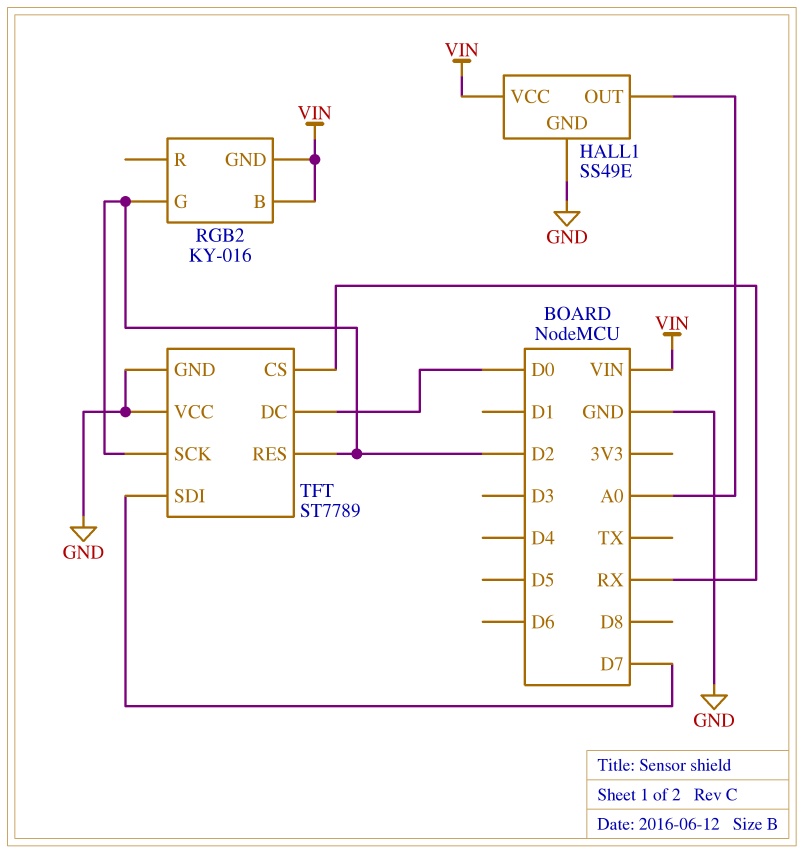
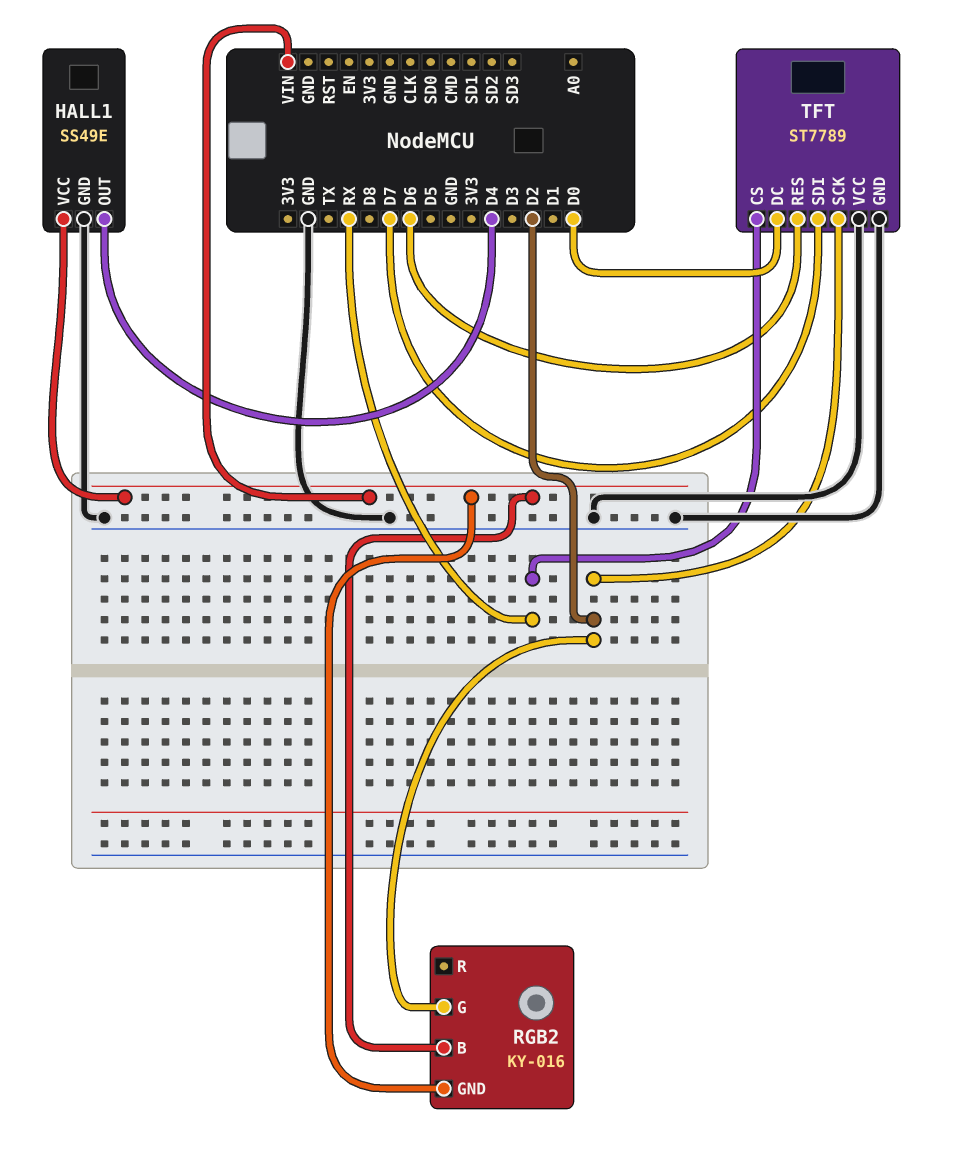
HALL1 pin OUT: A0 -> D4
TFT pin RES: D2 -> D6

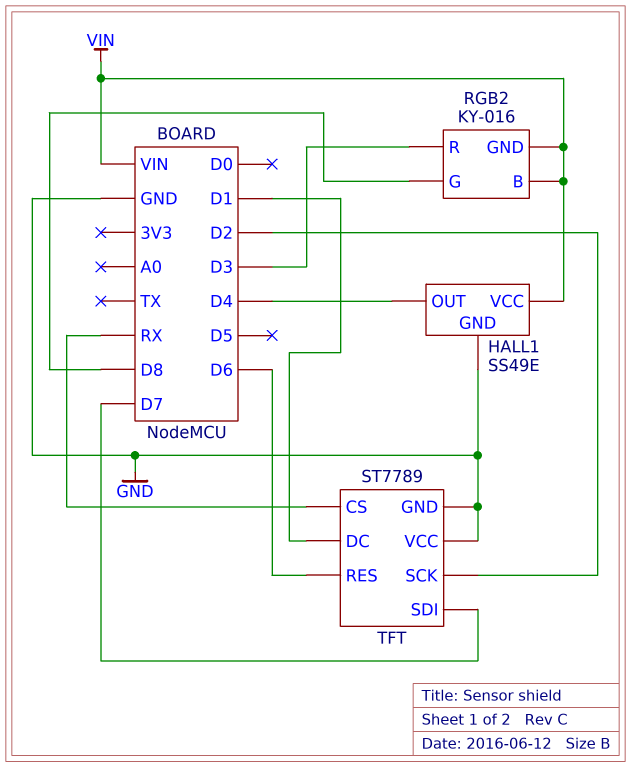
RGB2 pin G: D2 -> D8
RGB2 pin R: none -> D3
TFT pin DC: D0 -> D1

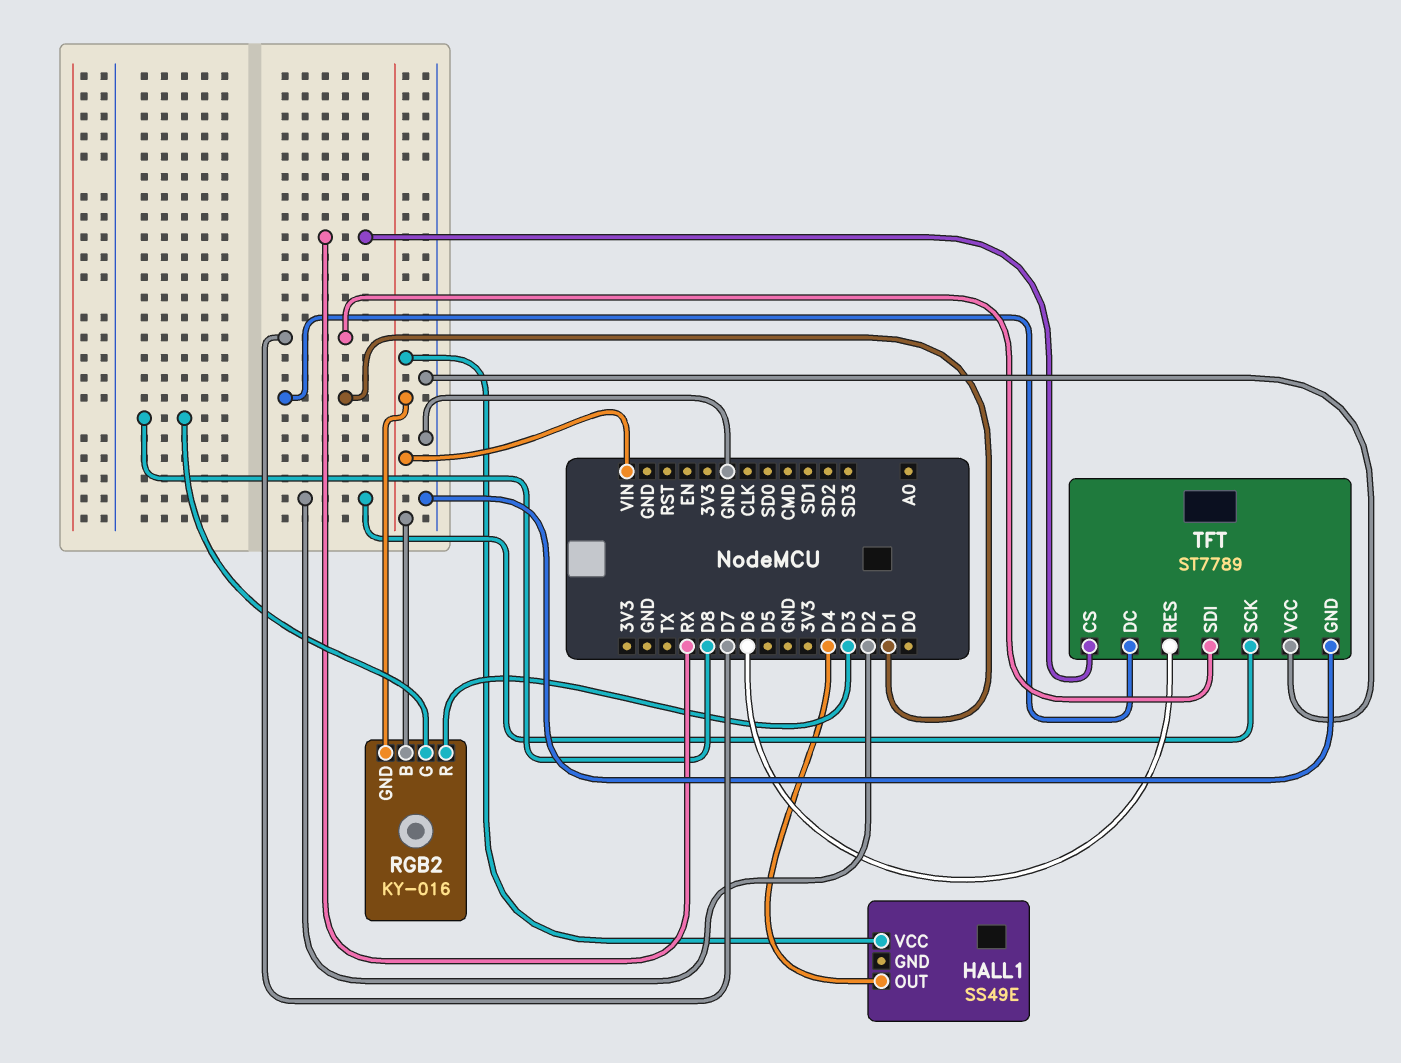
HALL1 pin GND: GND -> none

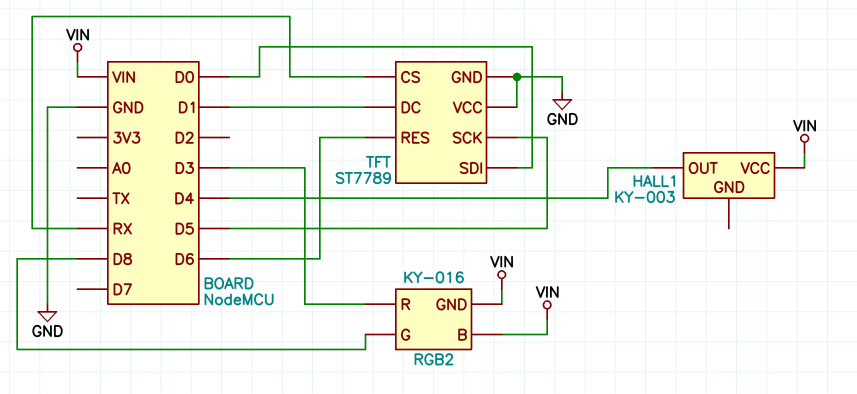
HALL1: SS49E -> KY-003
TFT pin SCK: D2 -> D5
TFT pin SDI: D7 -> D0

